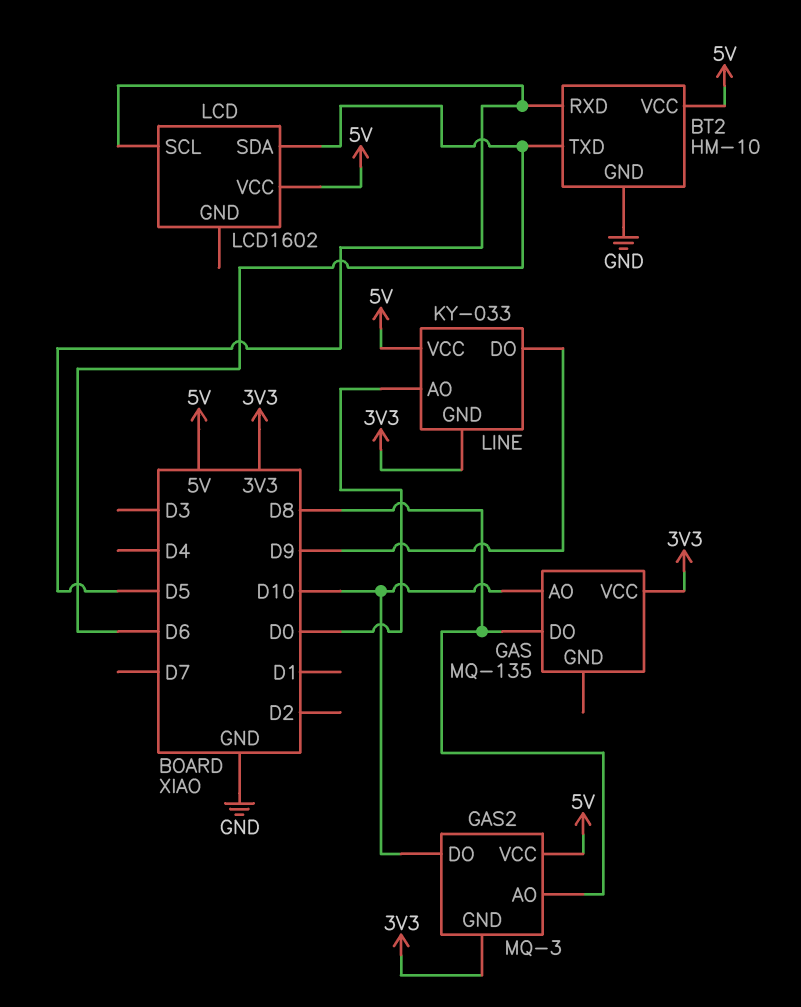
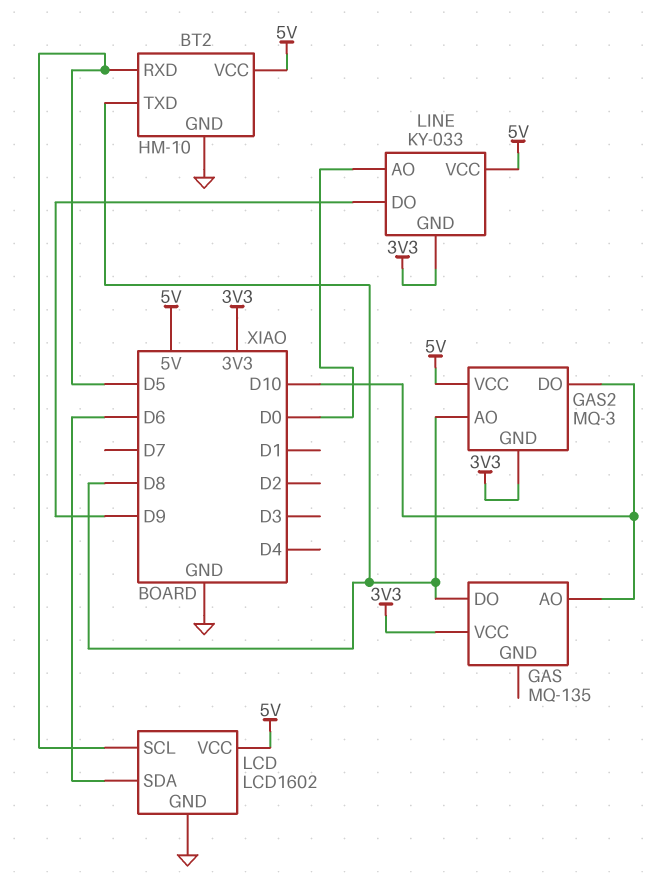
BT2 pin TXD: D6 -> D8
LCD pin GND: none -> GND

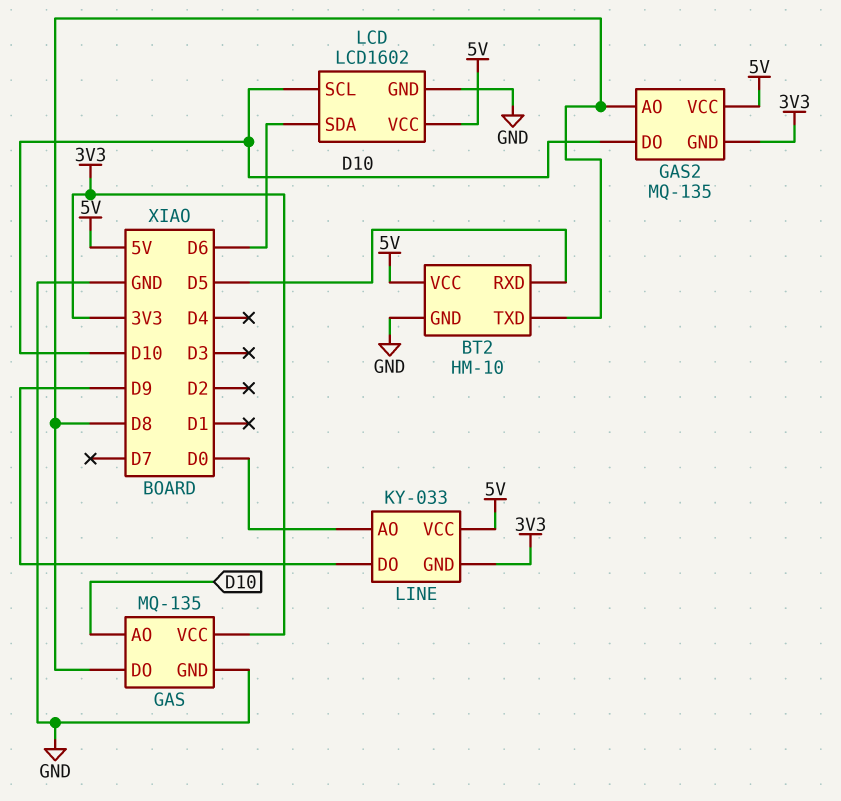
GAS pin GND: none -> GND
GAS2: MQ-3 -> MQ-135
LCD pin SCL: D5 -> D10

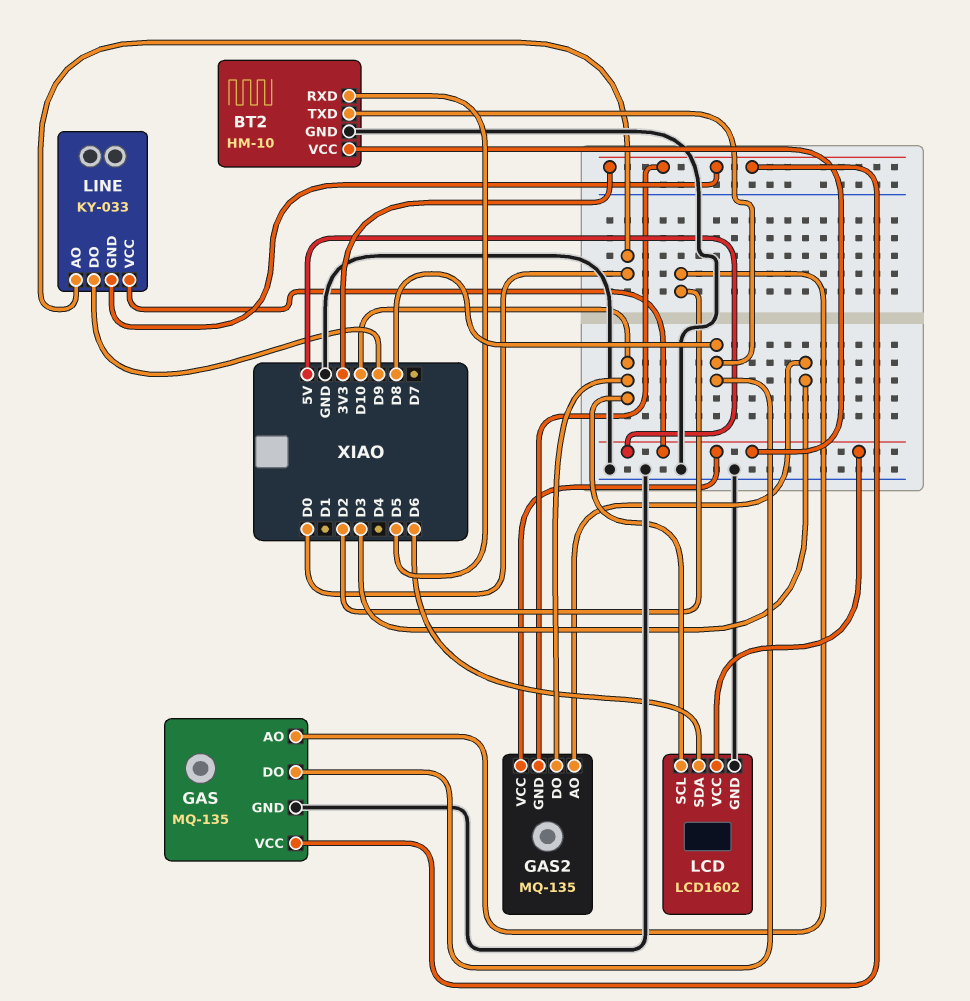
GAS pin AO: D10 -> D2
GAS2 pin AO: D8 -> D3

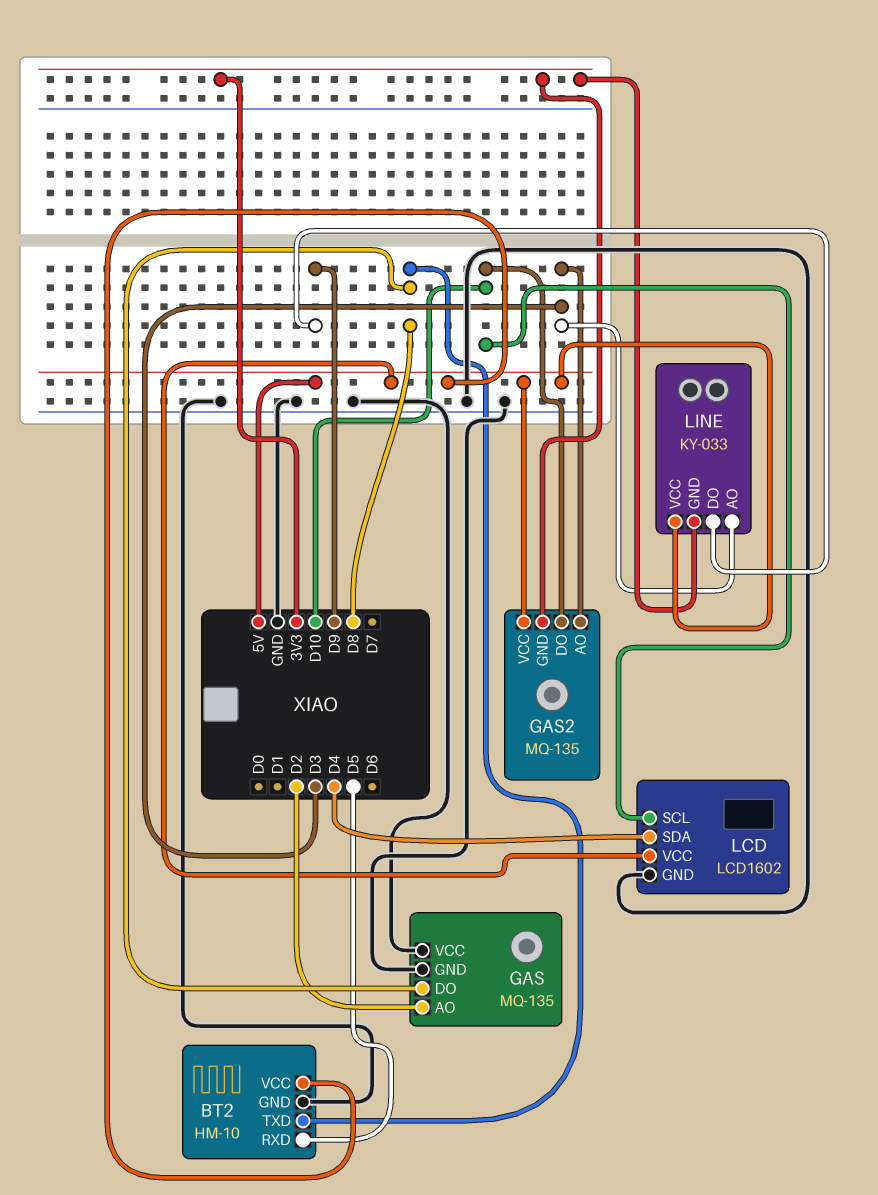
GAS pin VCC: 3V3 -> GND
LCD pin SDA: D6 -> D4
LINE pin AO: D0 -> D3

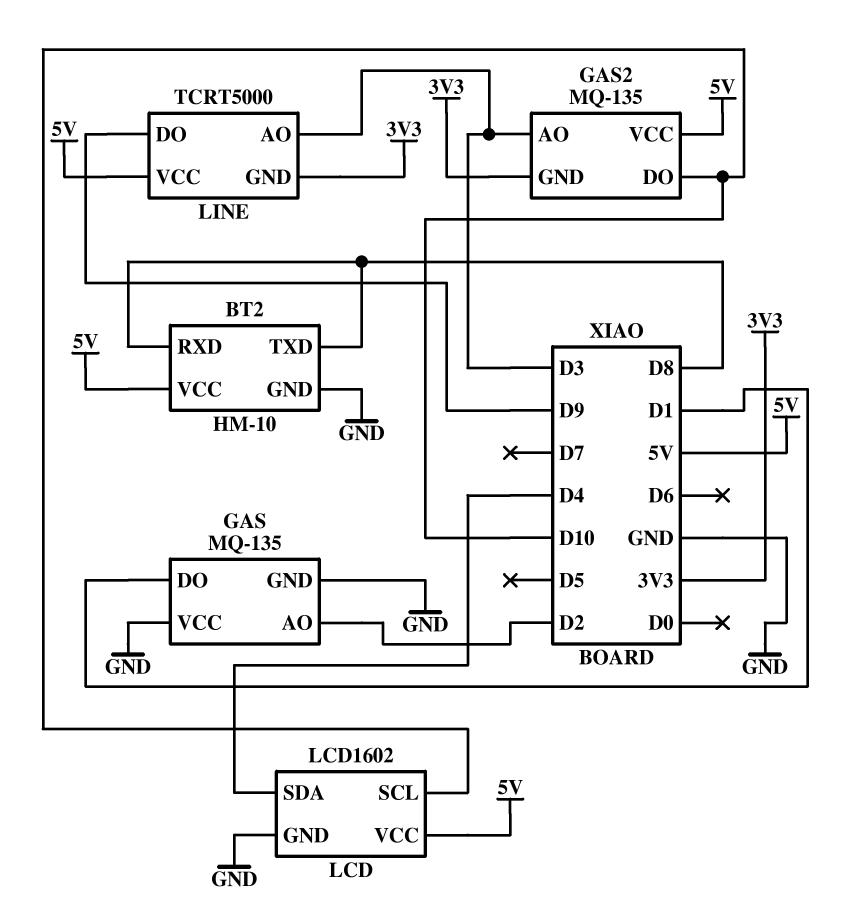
BT2 pin RXD: D5 -> D8
GAS pin DO: D8 -> D1
LINE: KY-033 -> TCRT5000

